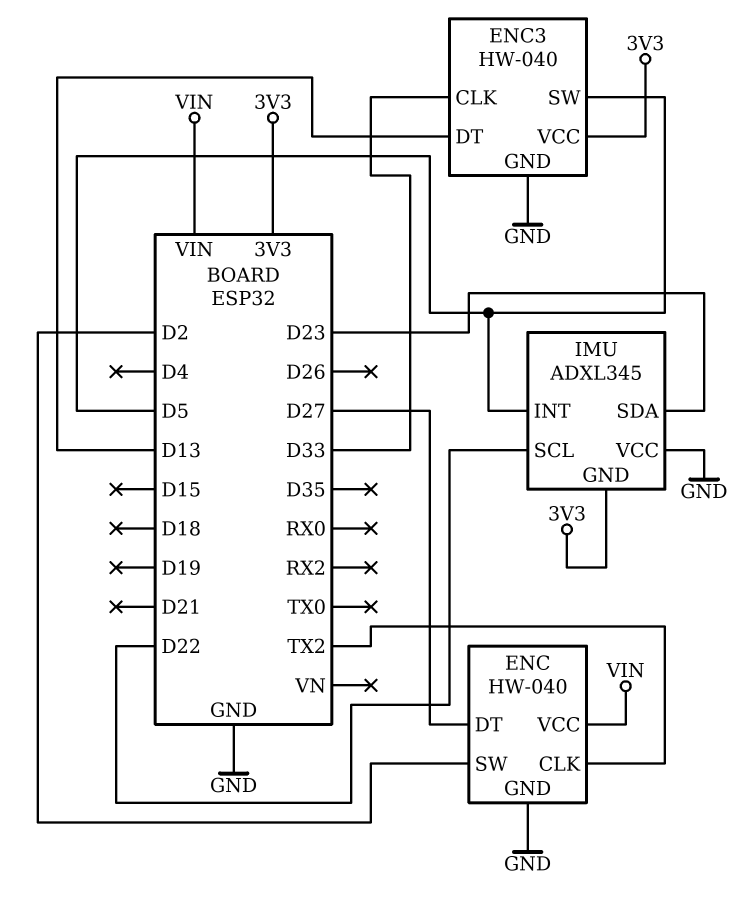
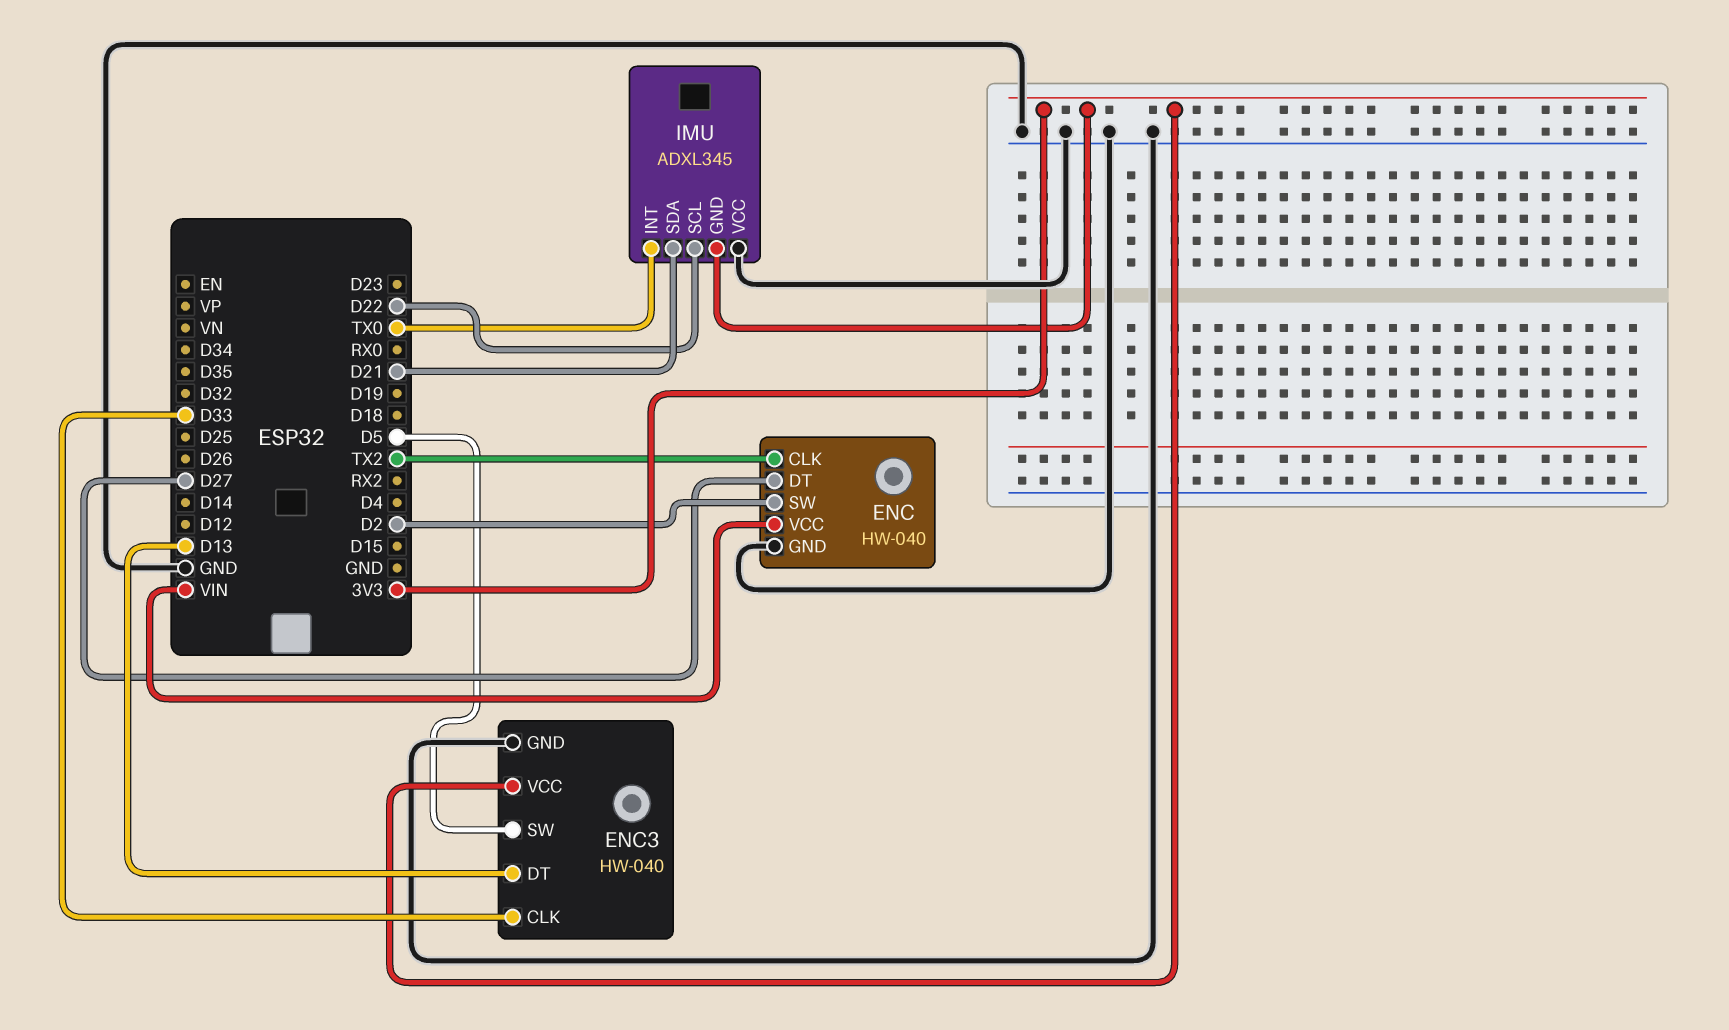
IMU pin INT: D5 -> TX0
IMU pin SDA: D23 -> D21

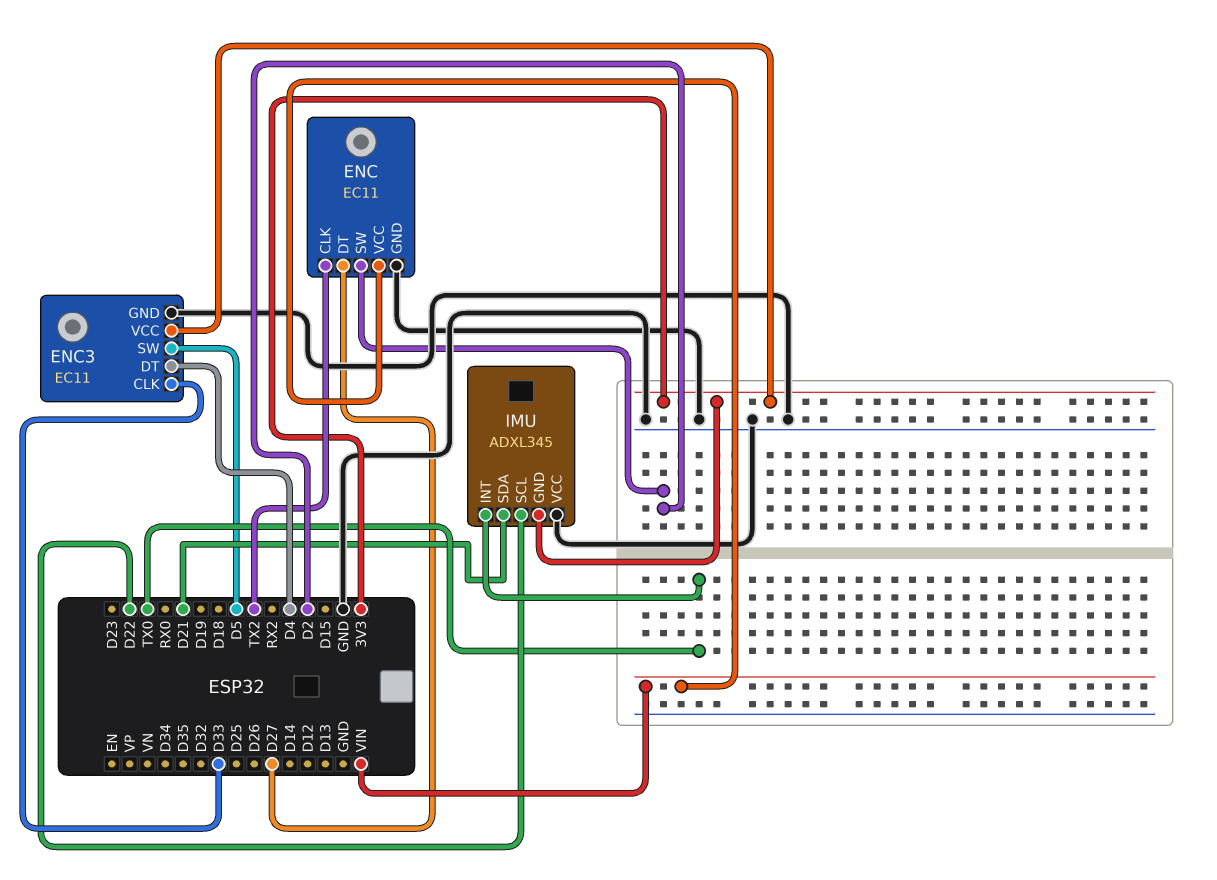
ENC: HW-040 -> EC11
ENC3: HW-040 -> EC11
ENC3 pin DT: D13 -> D4

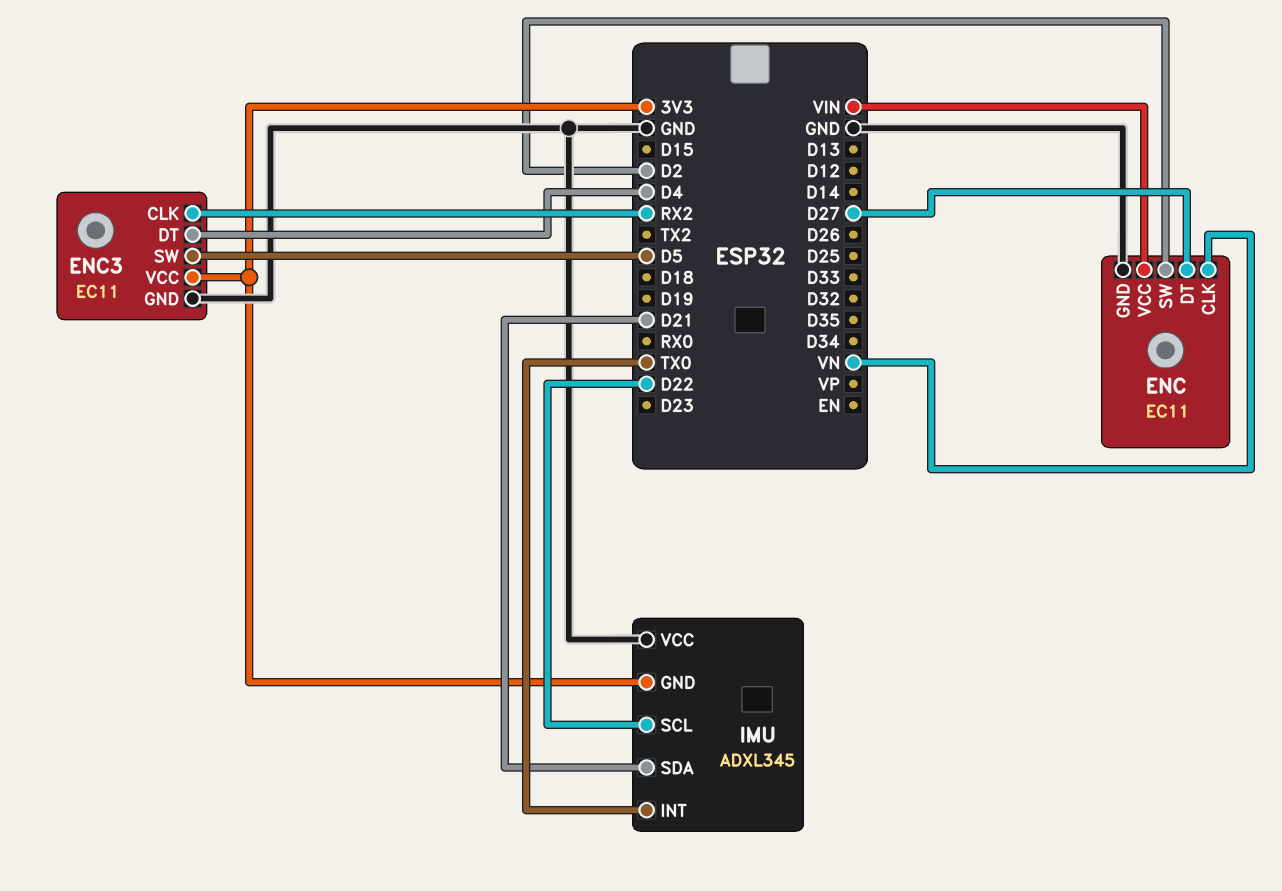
ENC pin CLK: TX2 -> VN
ENC3 pin CLK: D33 -> RX2

